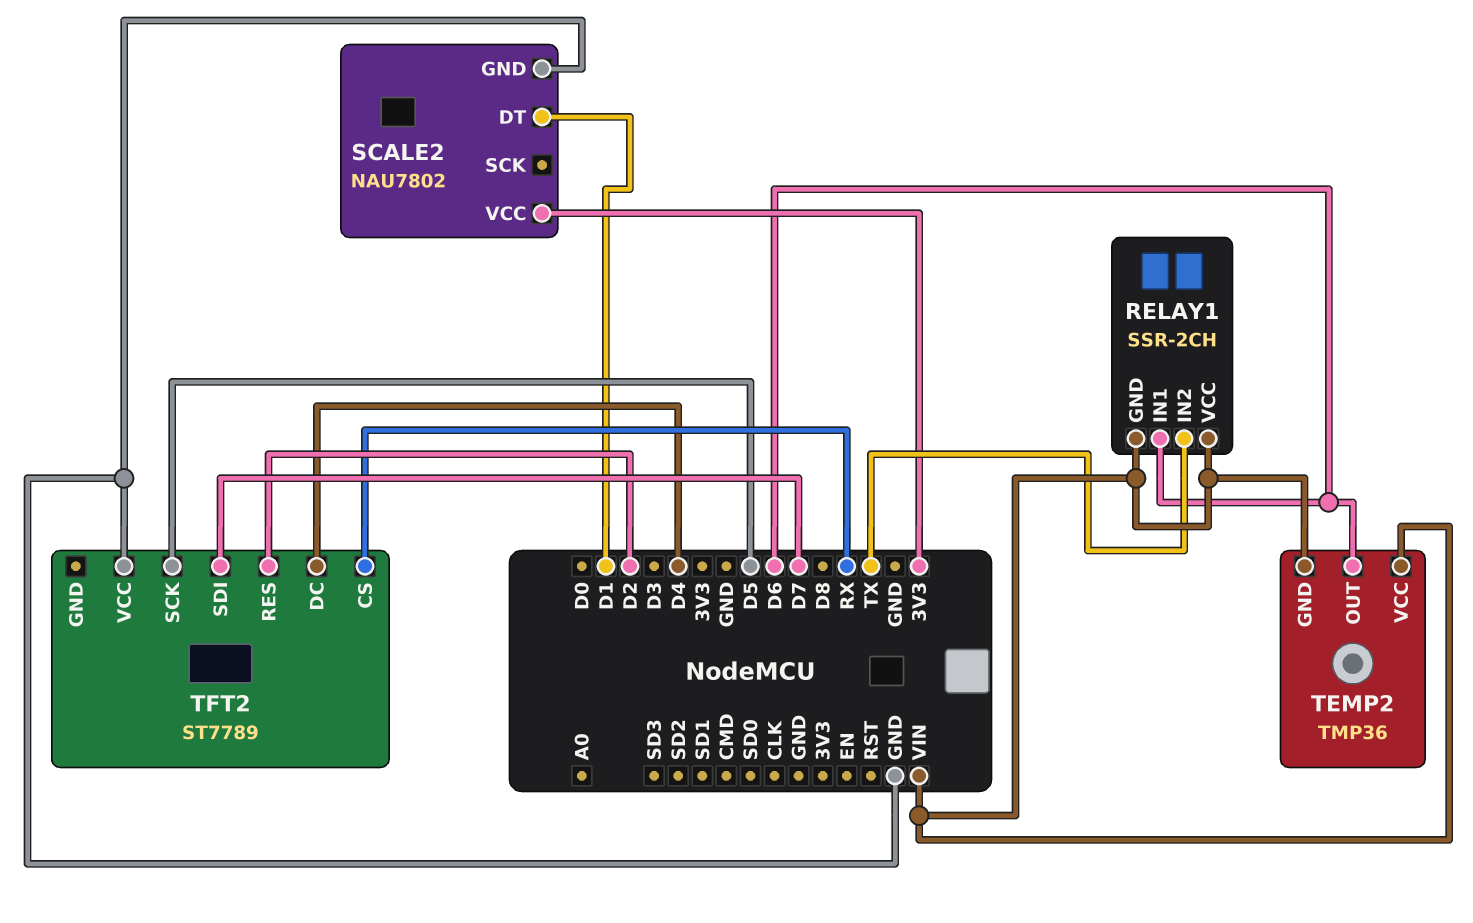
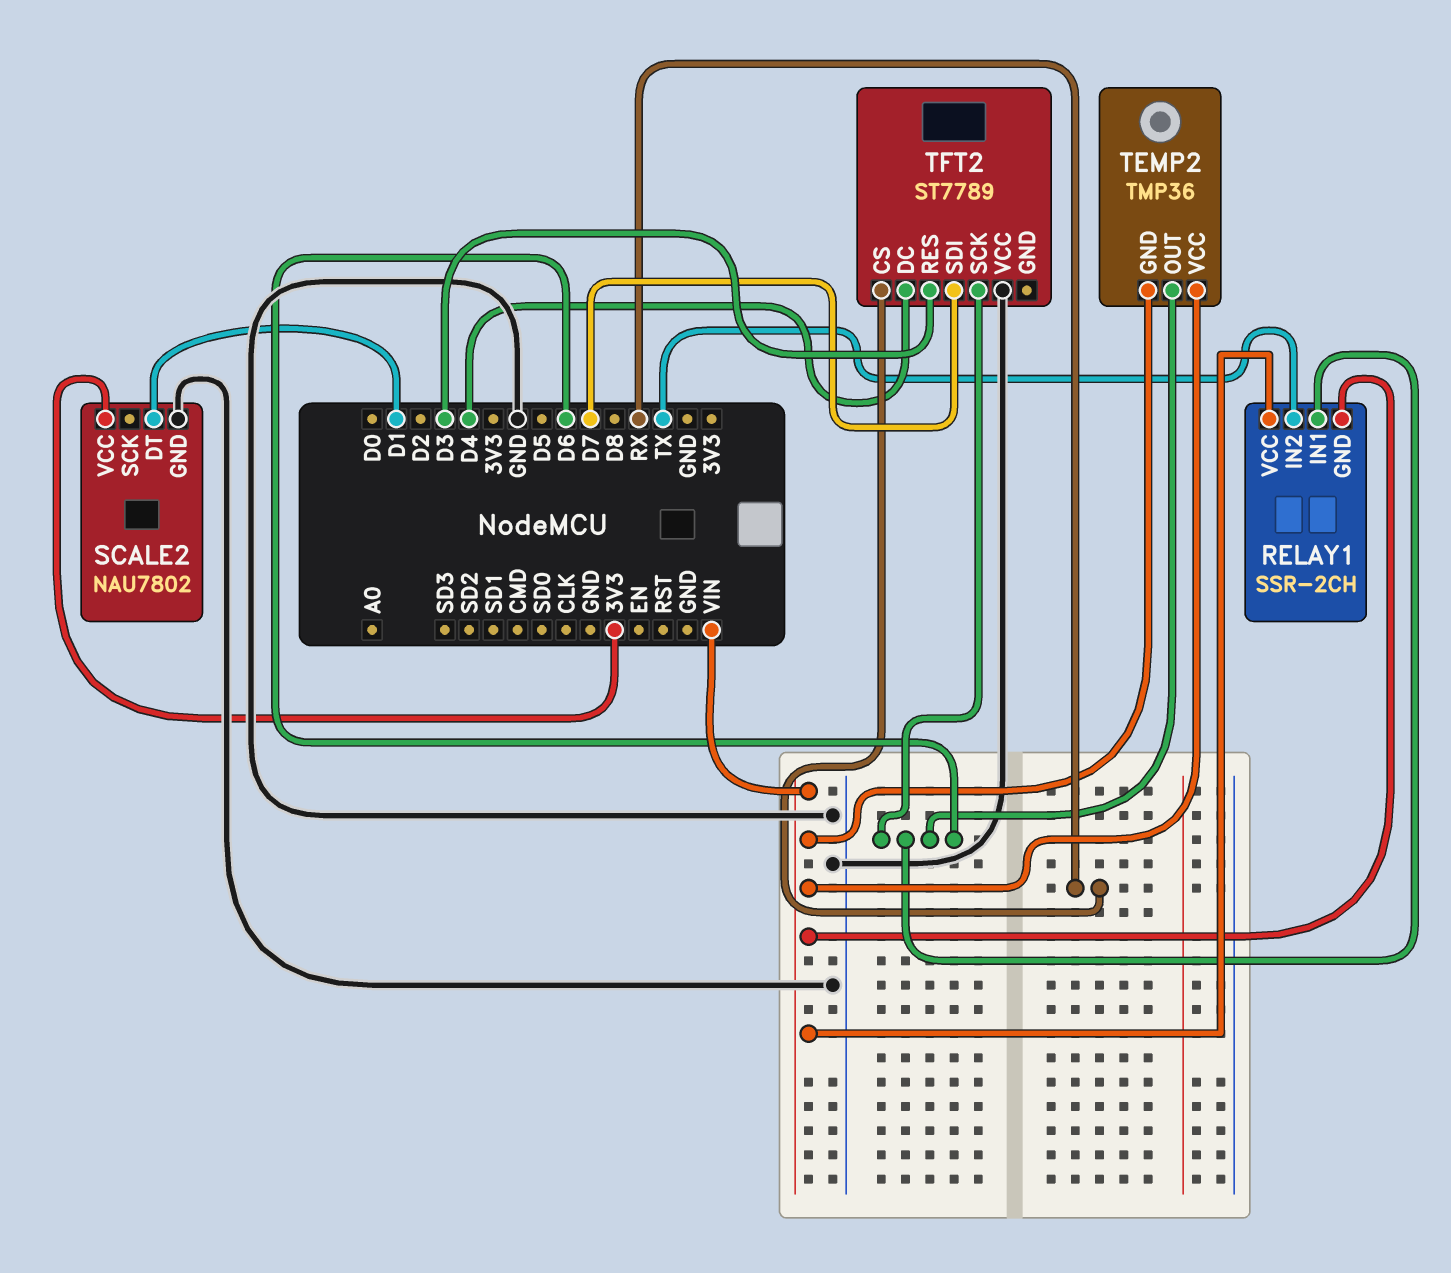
TFT2 pin RES: D2 -> D3
TFT2 pin SCK: D5 -> D6

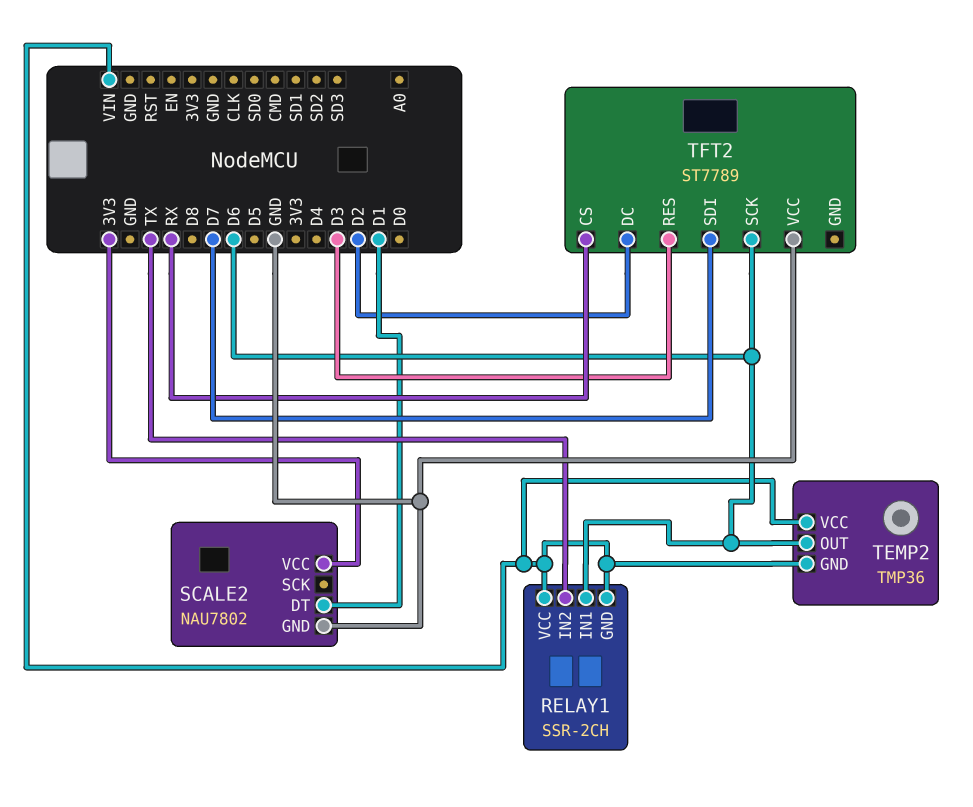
TFT2 pin DC: D4 -> D2

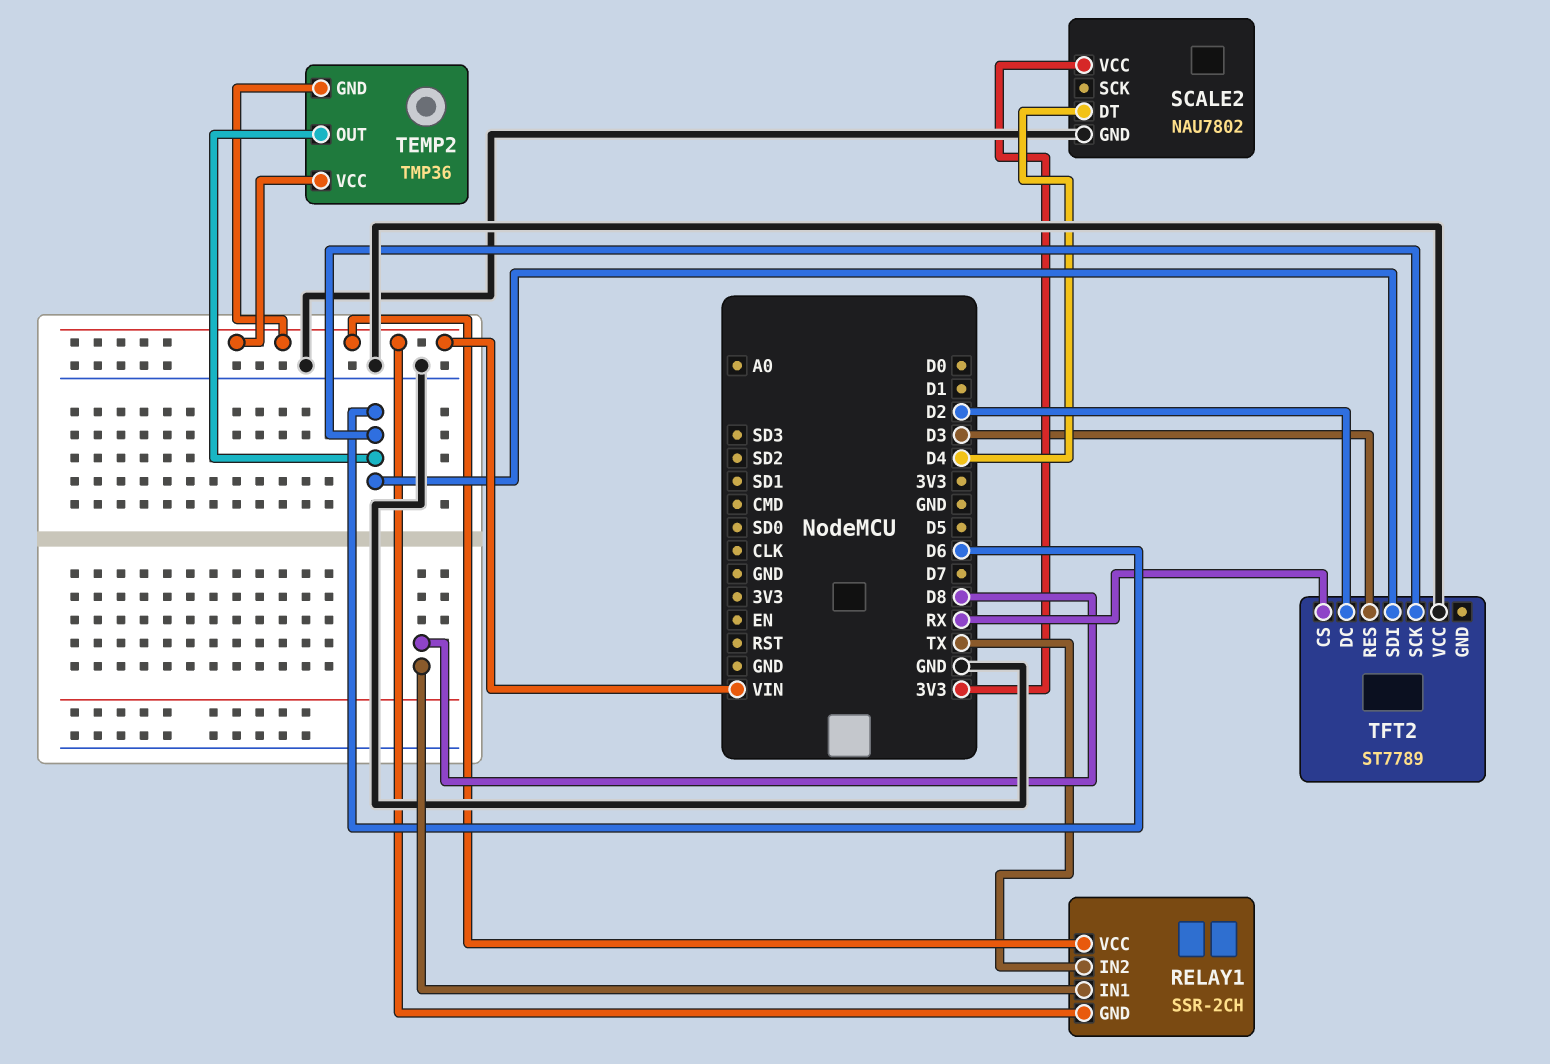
RELAY1 pin IN1: D6 -> D8
SCALE2 pin DT: D1 -> D4
TFT2 pin SDI: D7 -> D6

